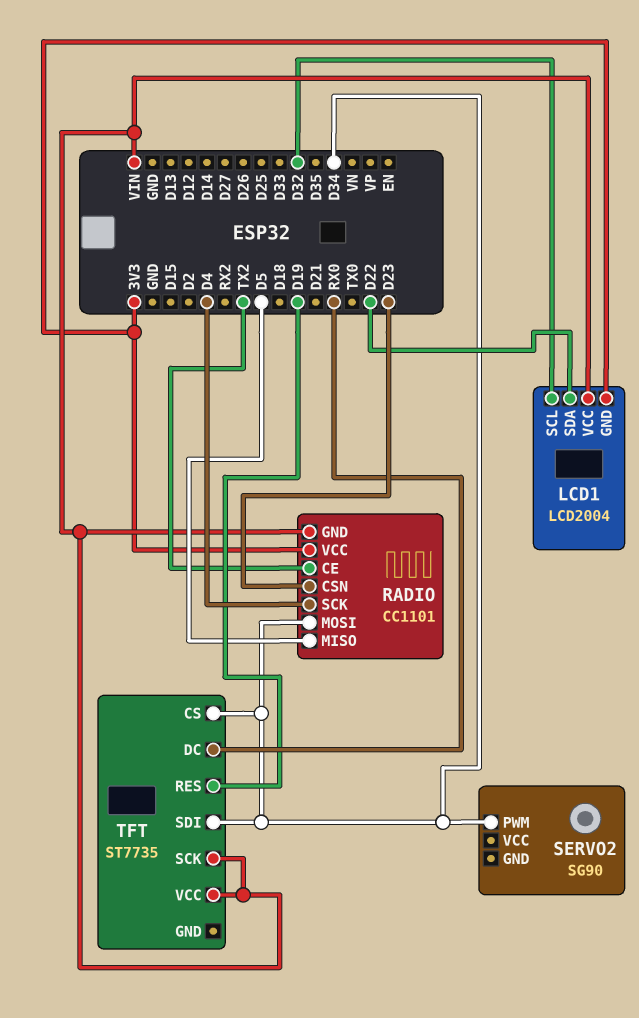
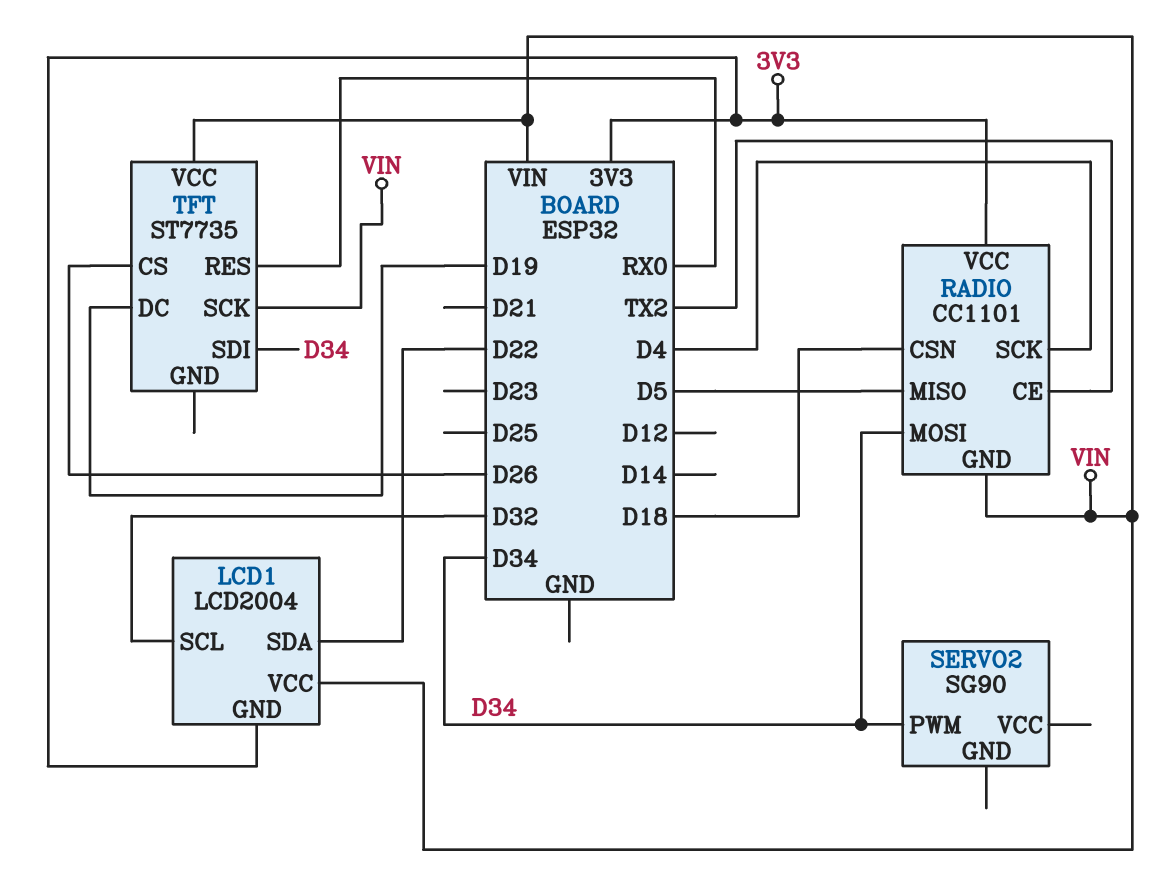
RADIO pin CSN: D23 -> D18
TFT pin CS: D34 -> D26
TFT pin DC: RX0 -> D19
TFT pin RES: D19 -> RX0

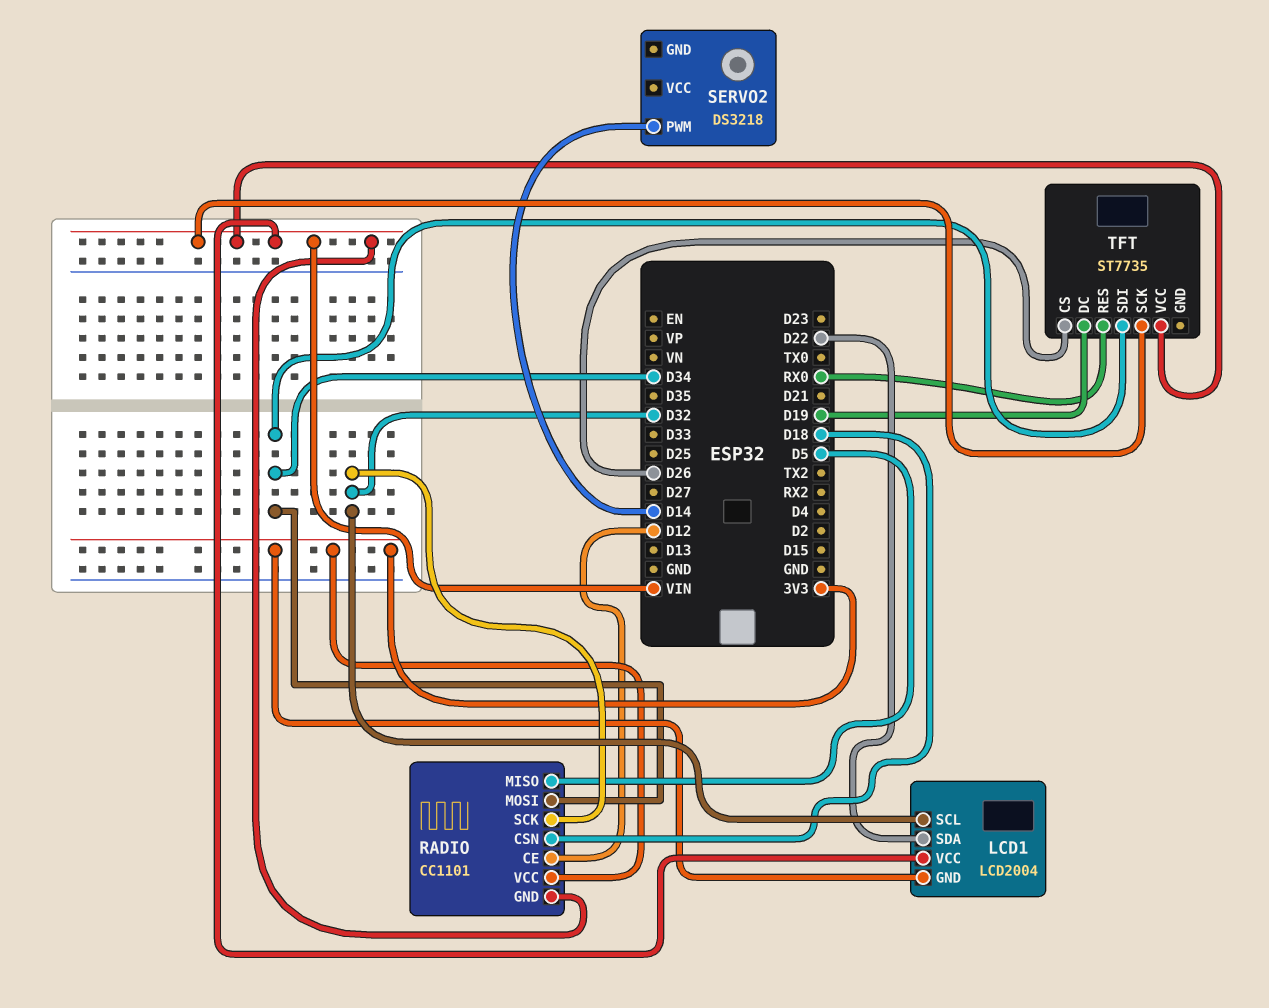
RADIO pin CE: TX2 -> D12
RADIO pin SCK: D4 -> D32
SERVO2: SG90 -> DS3218
SERVO2 pin PWM: D34 -> D14

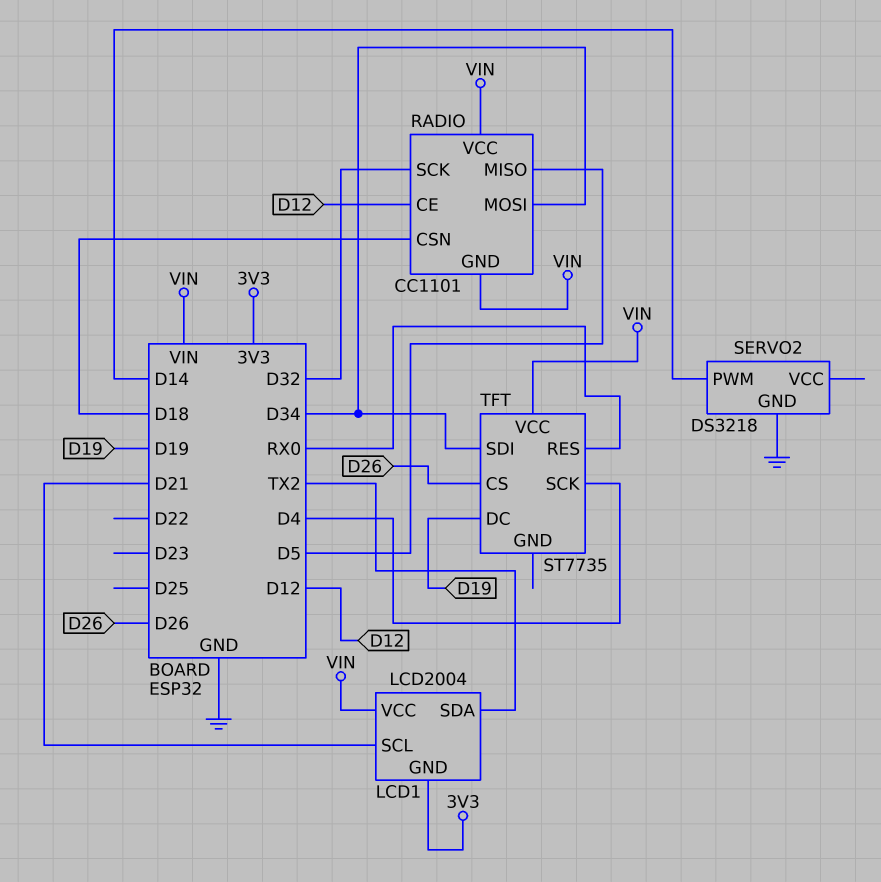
LCD1 pin SCL: D32 -> D21
LCD1 pin SDA: D22 -> TX2
RADIO pin VCC: 3V3 -> VIN
SERVO2 pin GND: none -> GND
TFT pin SCK: VIN -> D4

